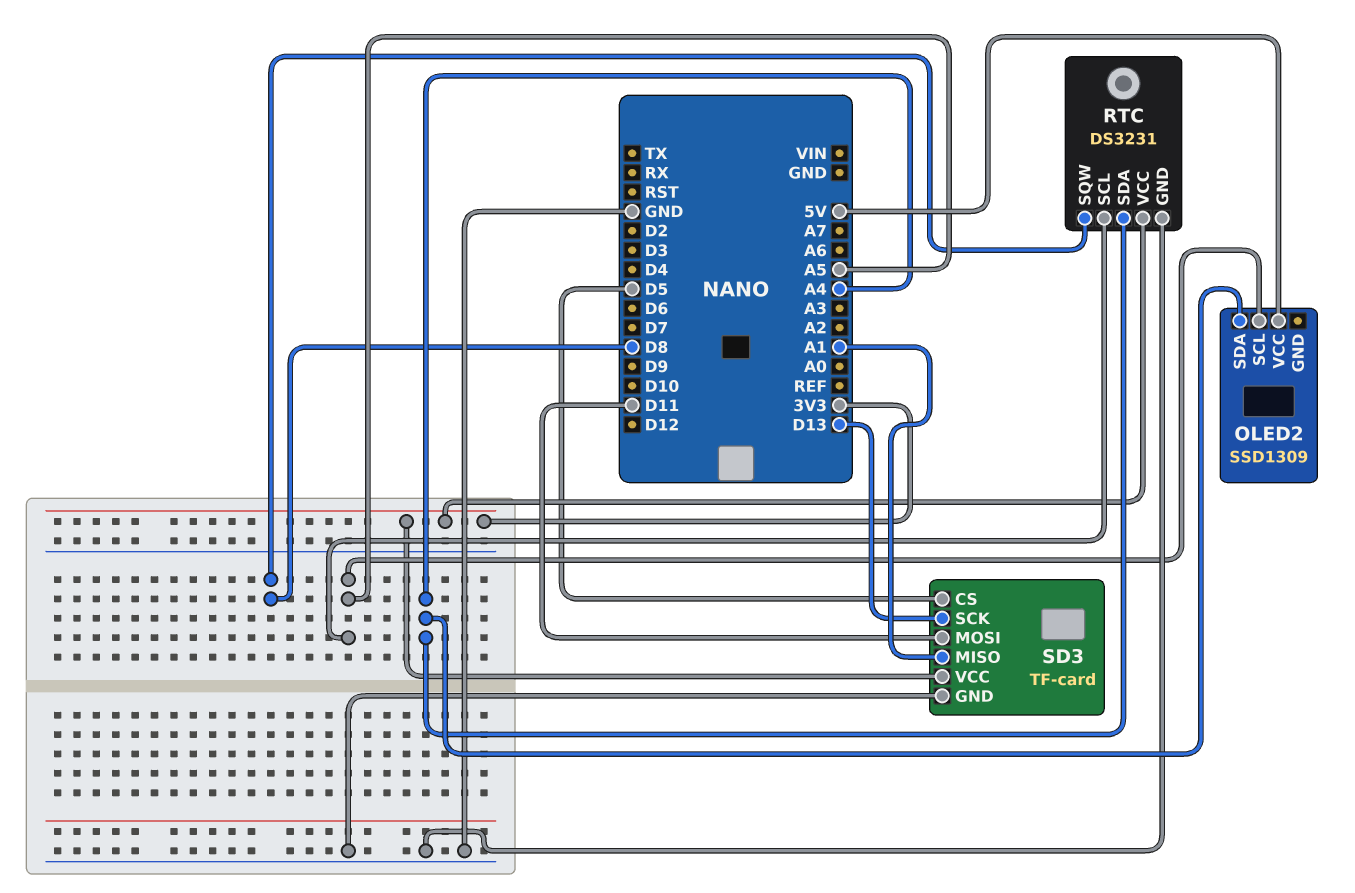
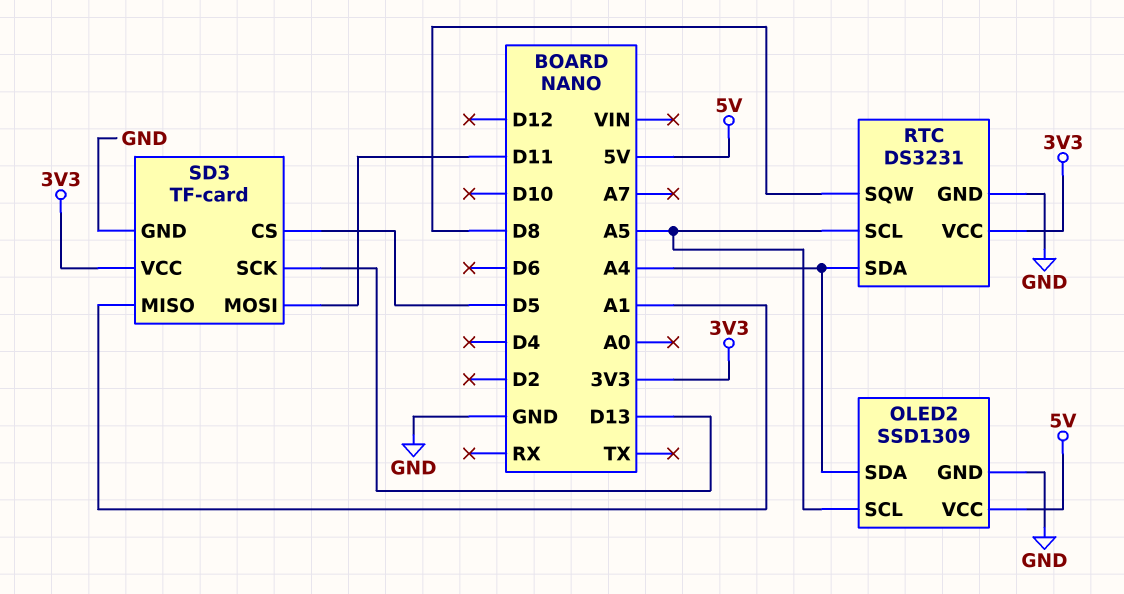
OLED2 pin GND: none -> GND

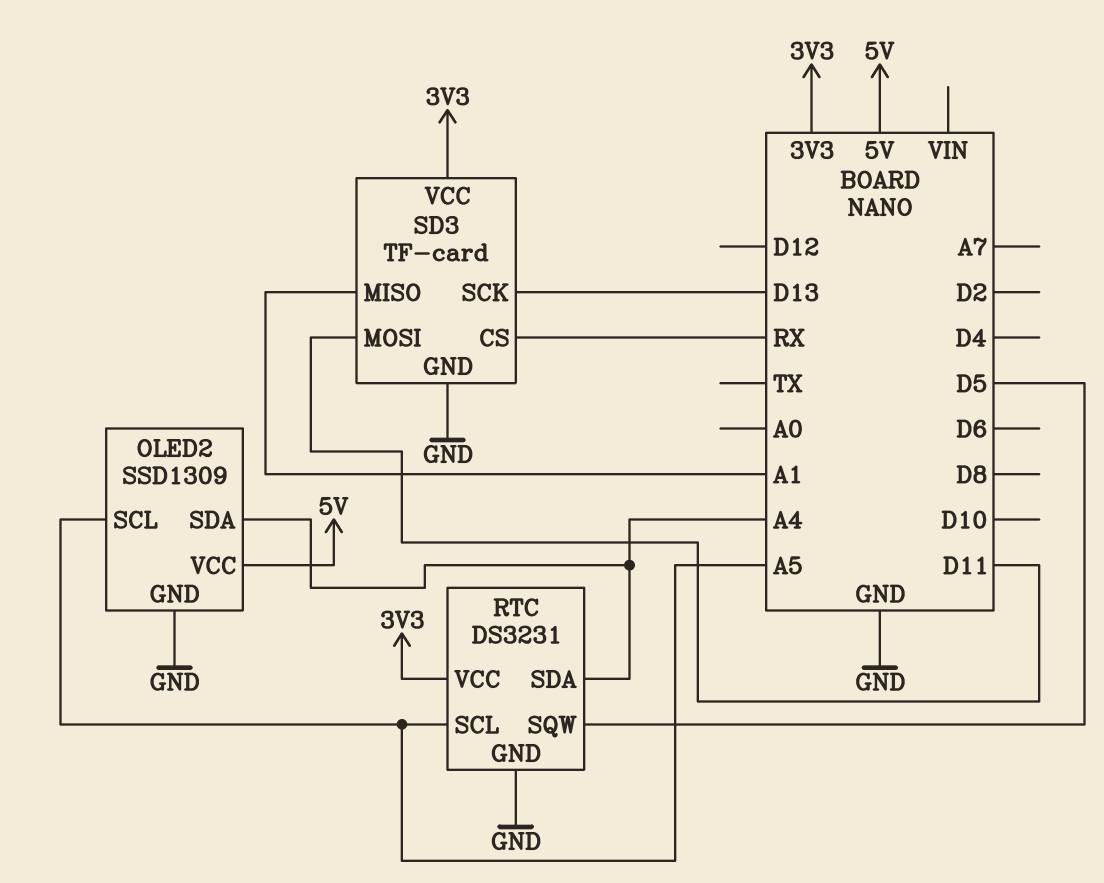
RTC pin SQW: D8 -> D5
SD3 pin CS: D5 -> RX

